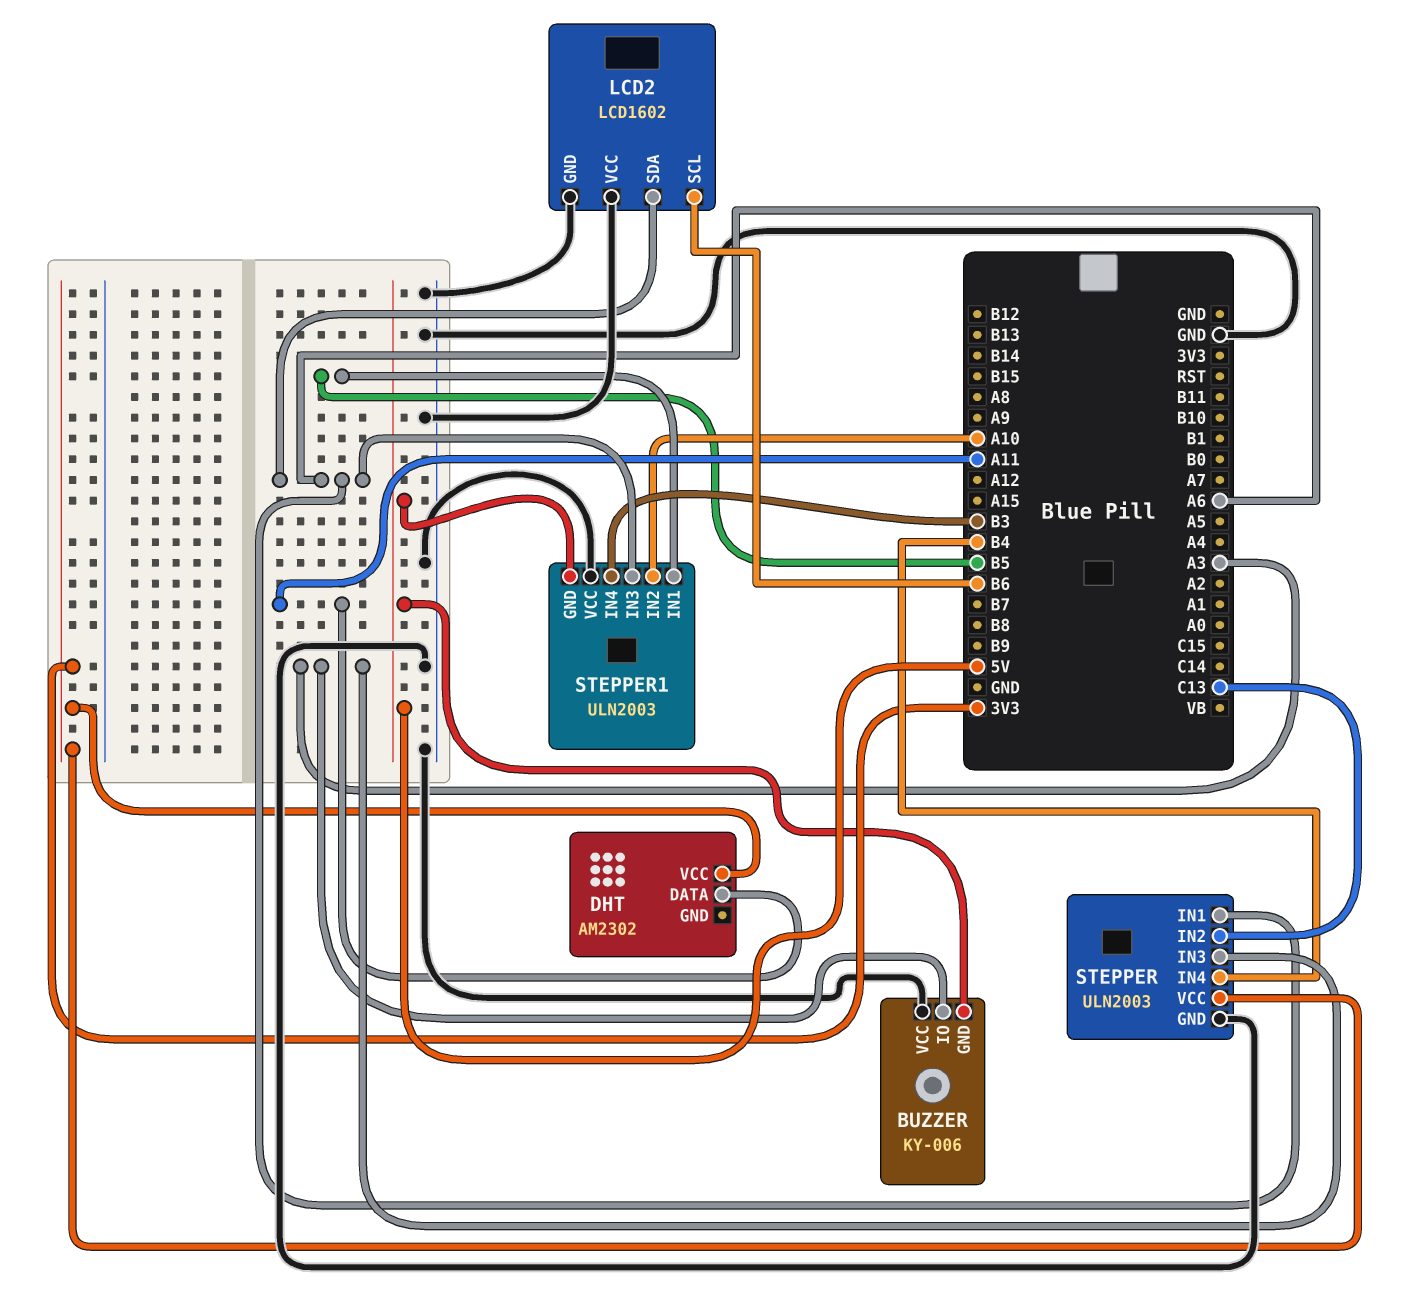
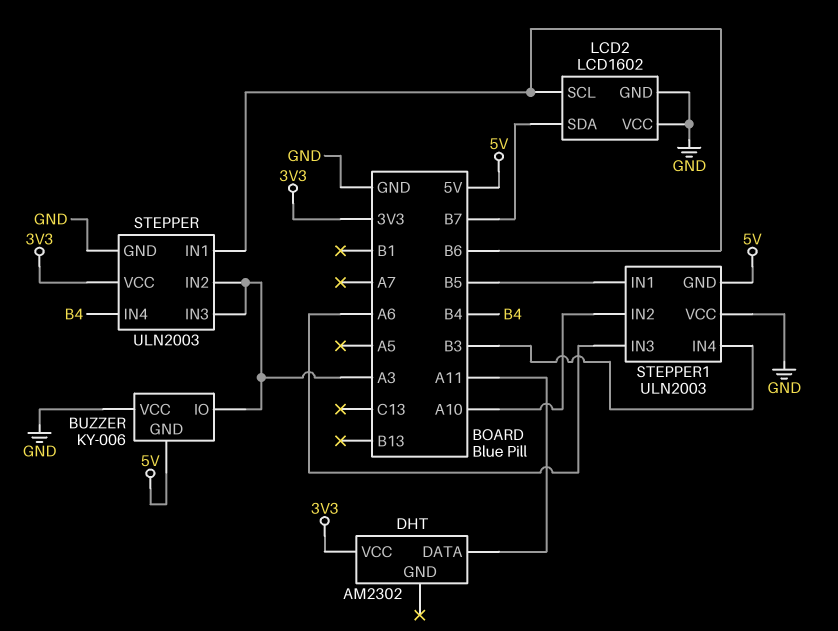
LCD2 pin SDA: A6 -> B7
STEPPER pin IN1: A6 -> B6
STEPPER pin IN2: C13 -> A3

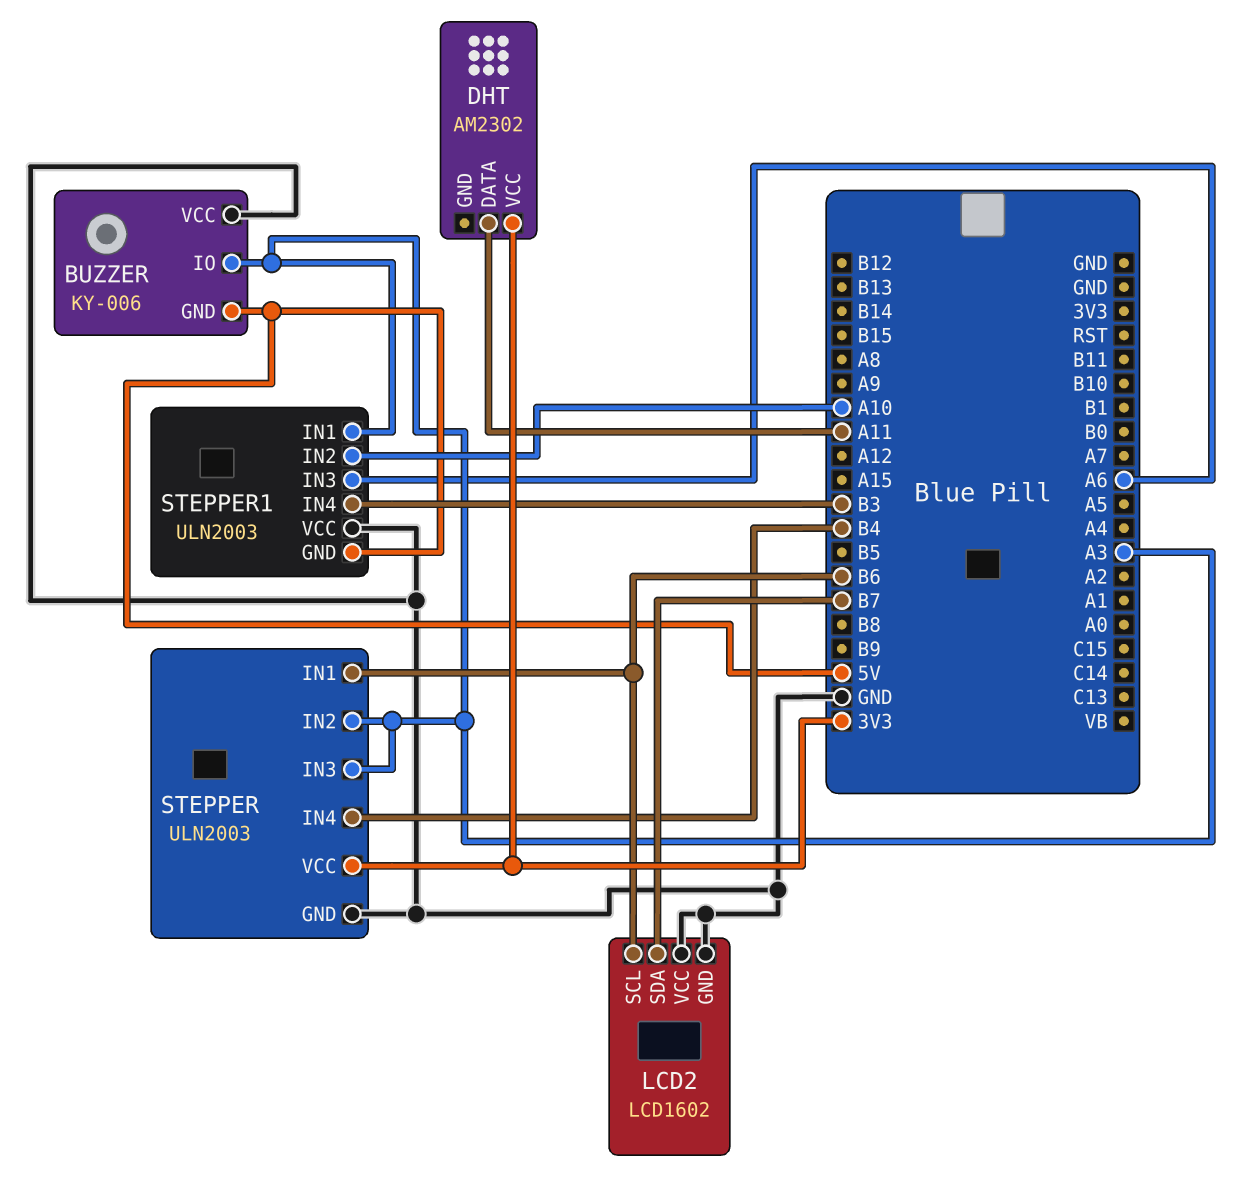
STEPPER1 pin IN1: B5 -> A3

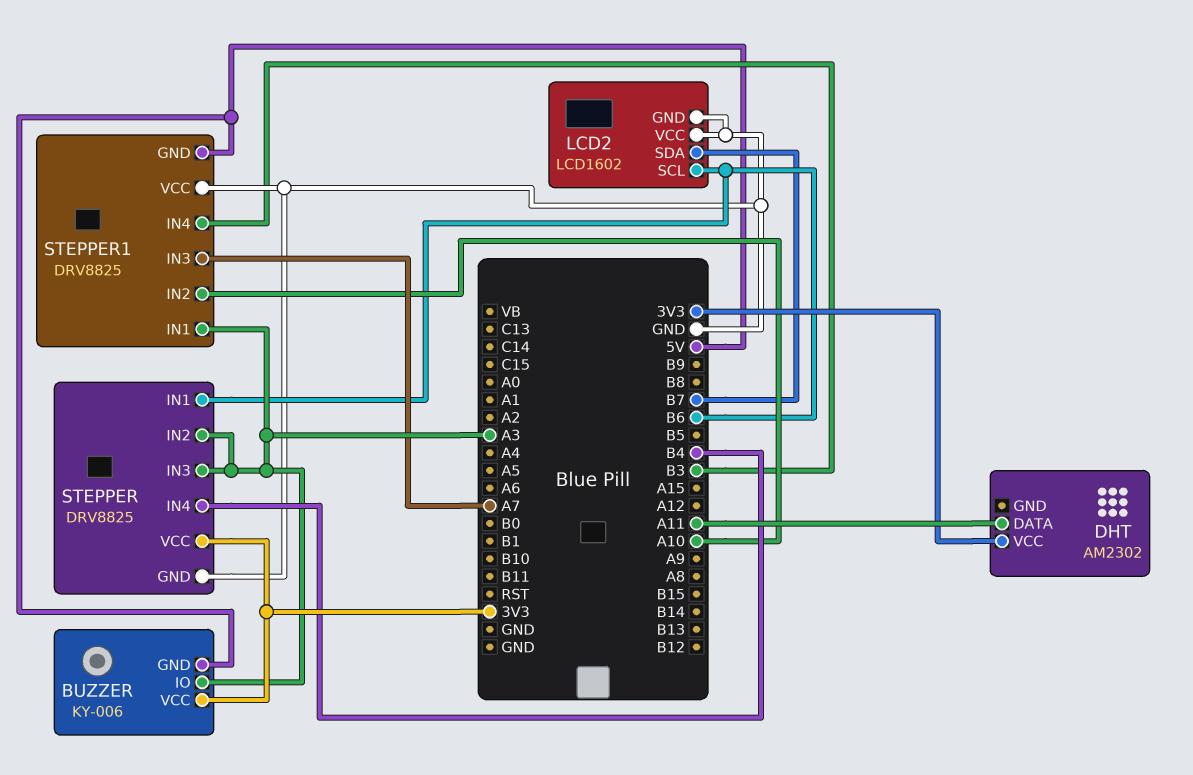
BUZZER pin VCC: GND -> 3V3
STEPPER: ULN2003 -> DRV8825
STEPPER1: ULN2003 -> DRV8825
STEPPER1 pin IN3: A6 -> A7

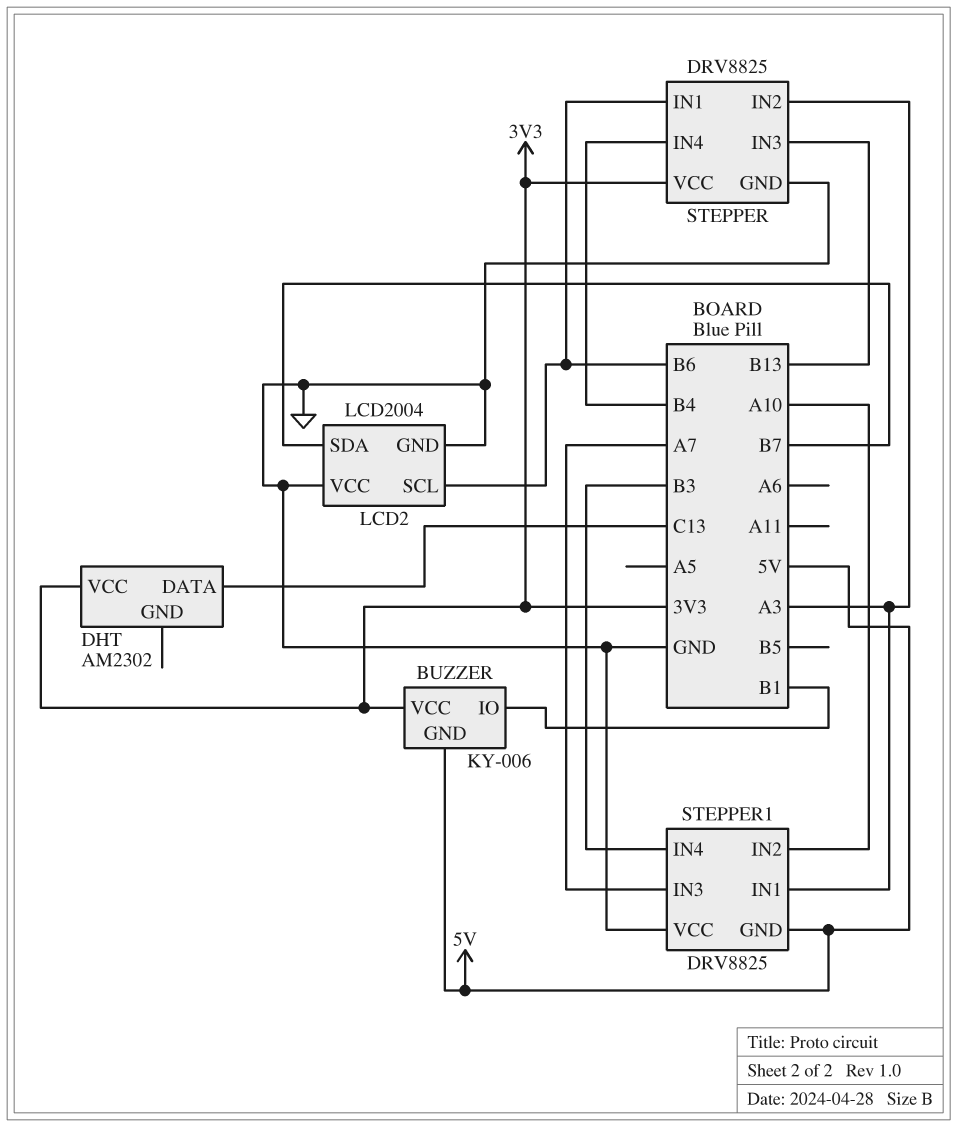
BUZZER pin IO: A3 -> B1
DHT pin DATA: A11 -> C13
LCD2: LCD1602 -> LCD2004
STEPPER pin IN3: A3 -> B13

